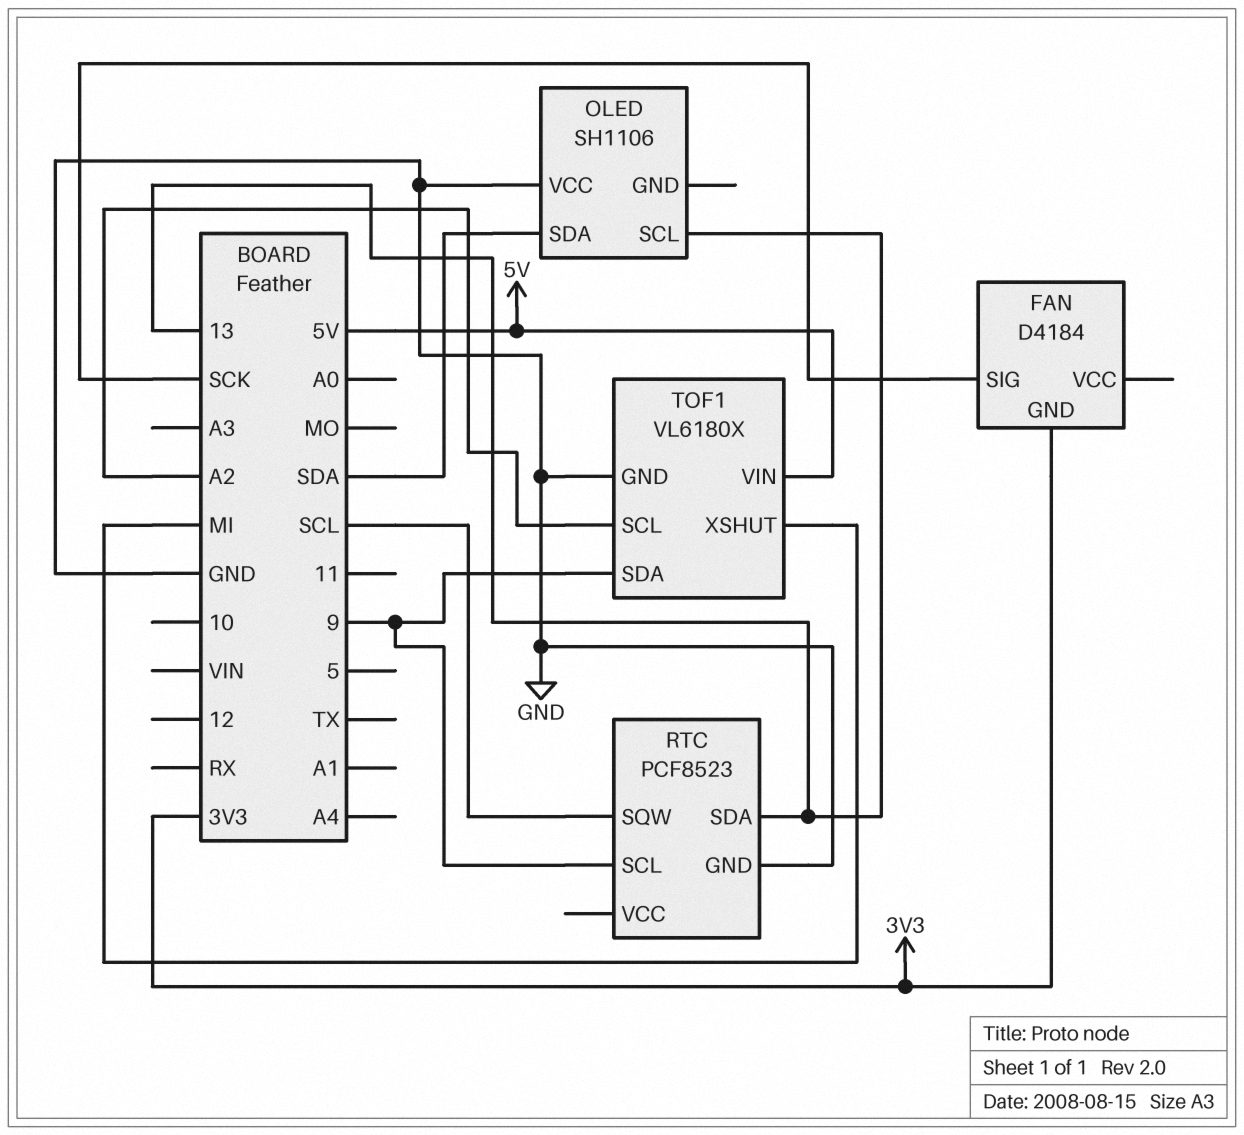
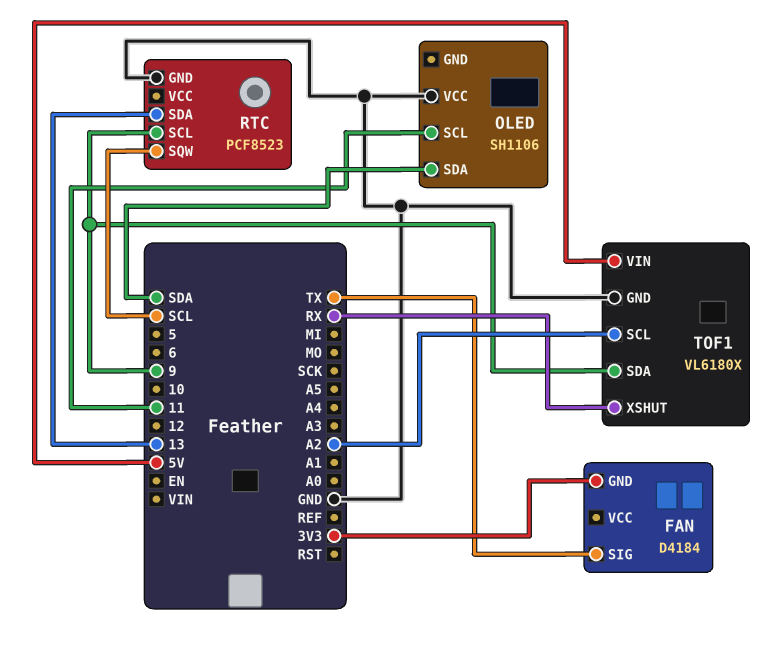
FAN pin SIG: SCK -> TX
OLED pin SCL: 13 -> 11
TOF1 pin XSHUT: MI -> RX

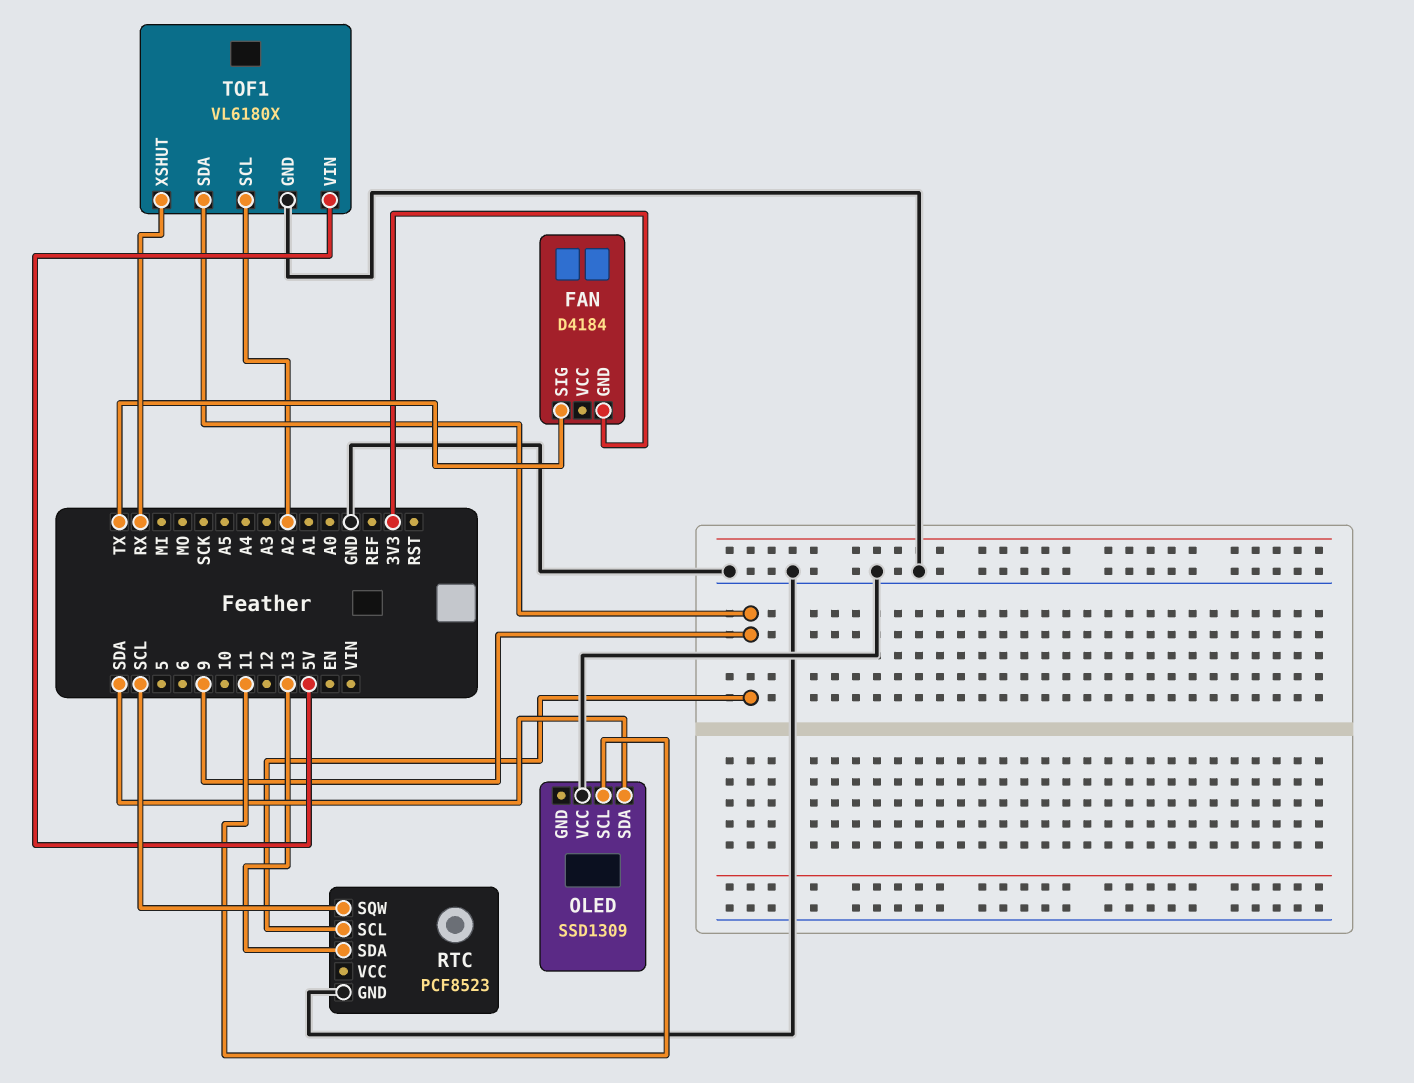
OLED: SH1106 -> SSD1309

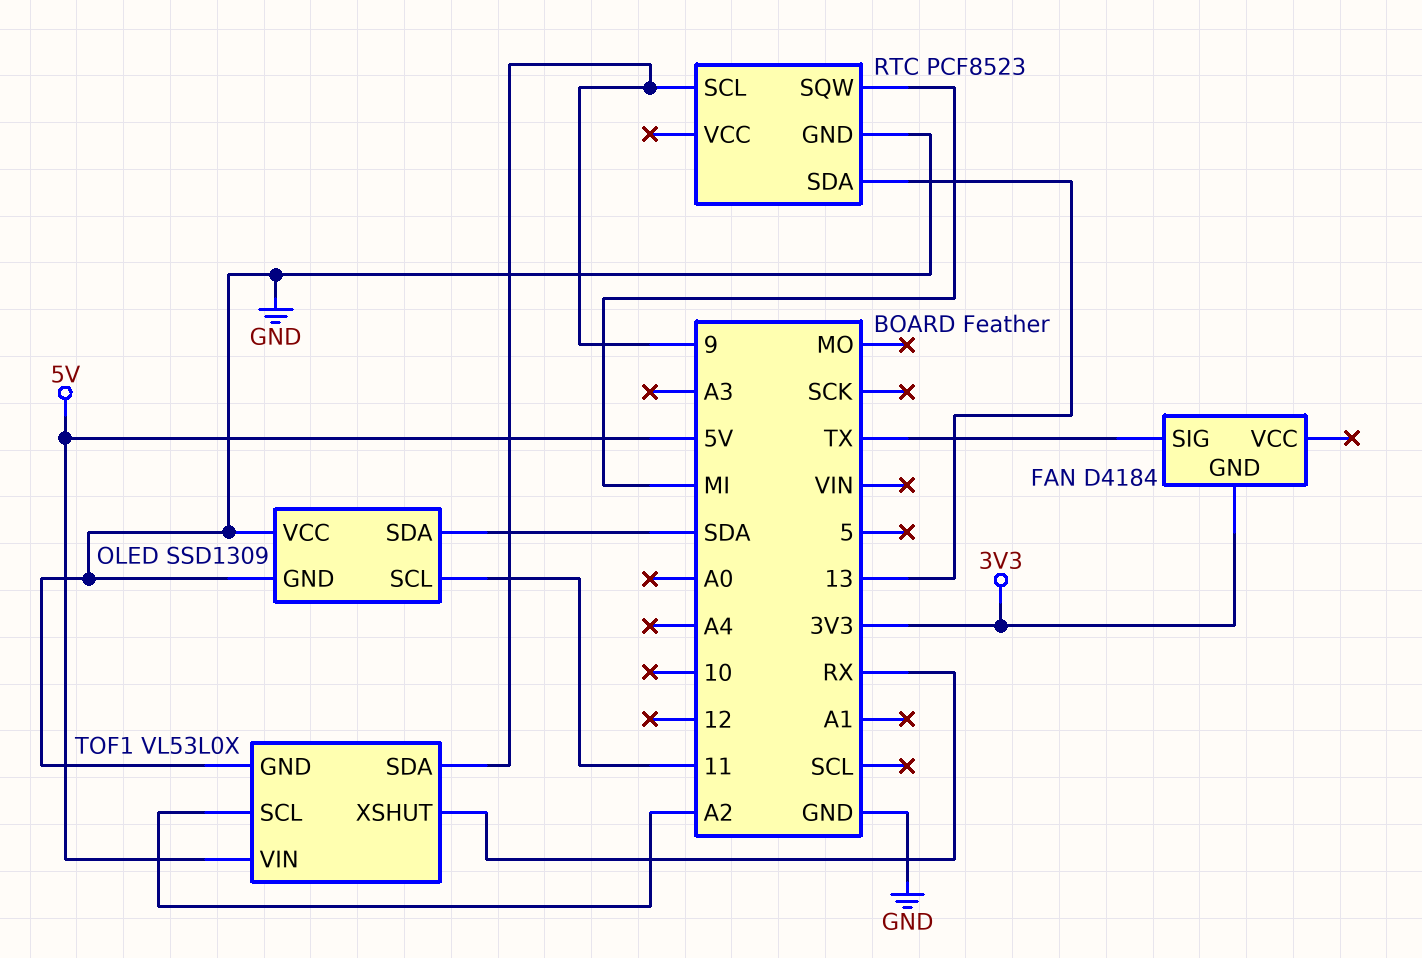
OLED pin GND: none -> GND
RTC pin SQW: SCL -> MI
TOF1: VL6180X -> VL53L0X

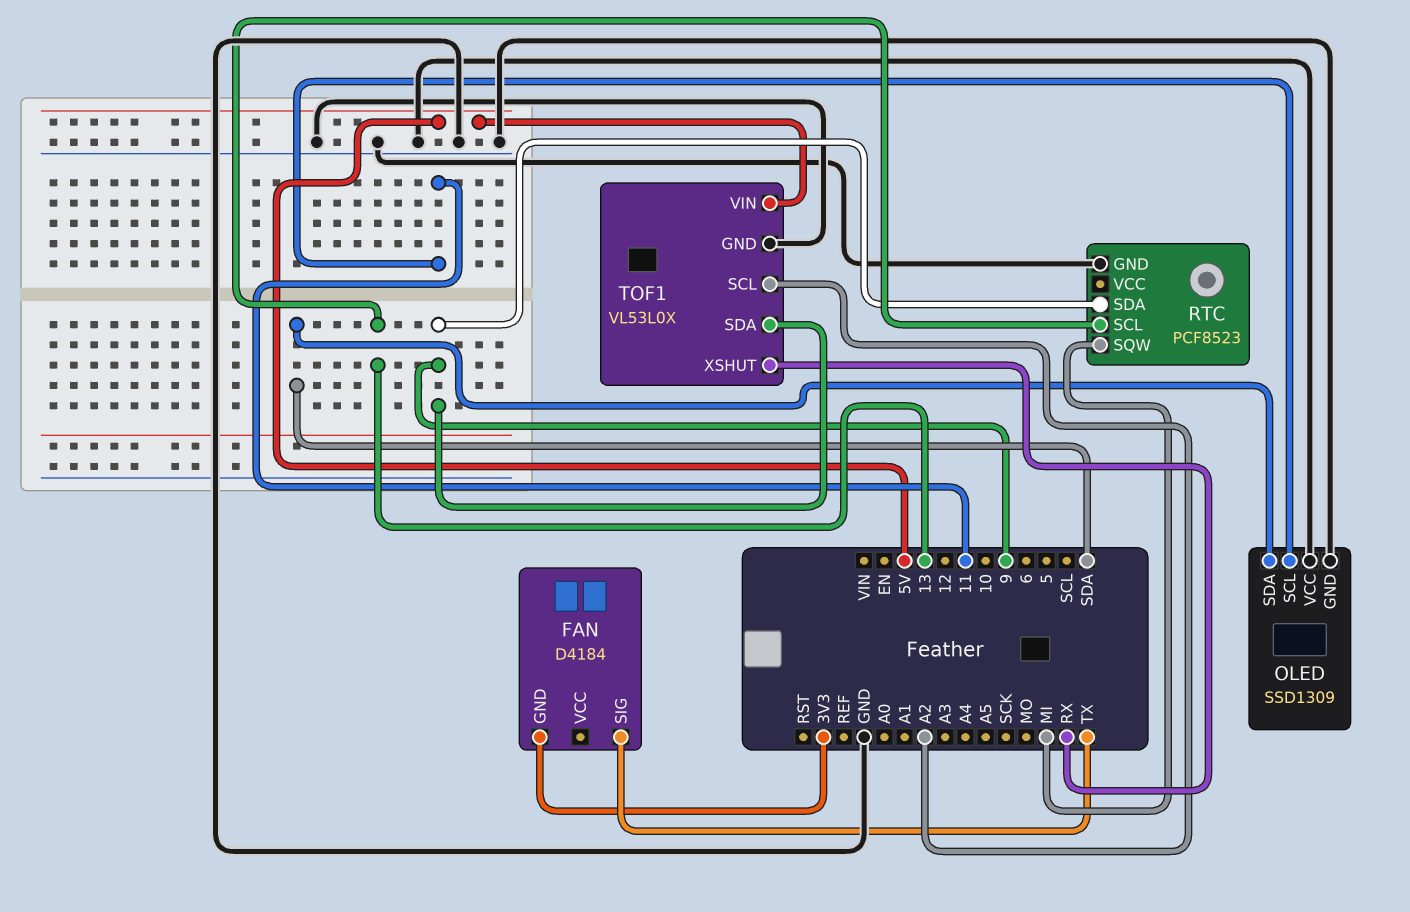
RTC pin SCL: 9 -> 13
RTC pin SDA: 13 -> 9

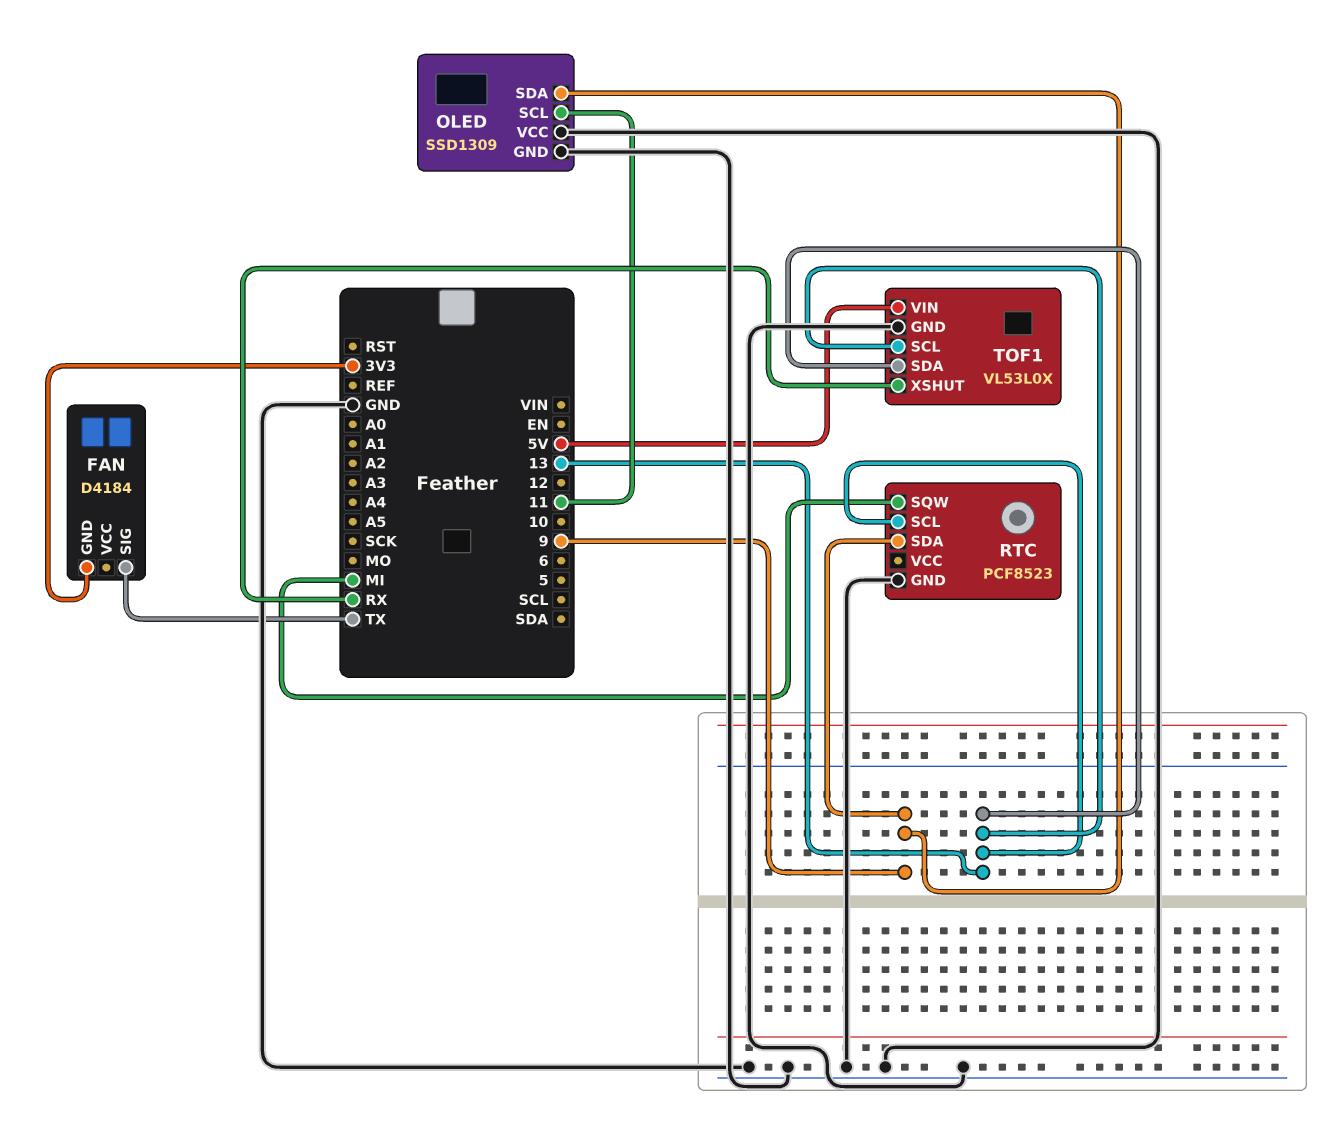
OLED pin SDA: SDA -> 9
TOF1 pin SCL: A2 -> 13
TOF1 pin SDA: 9 -> 13

